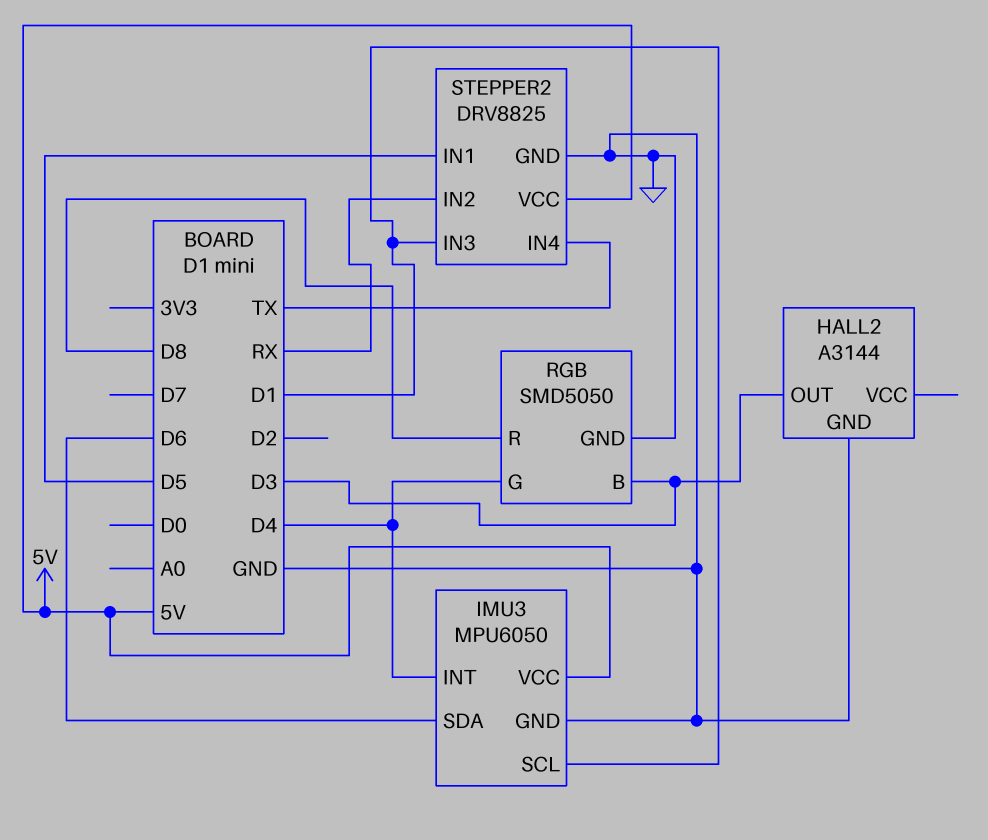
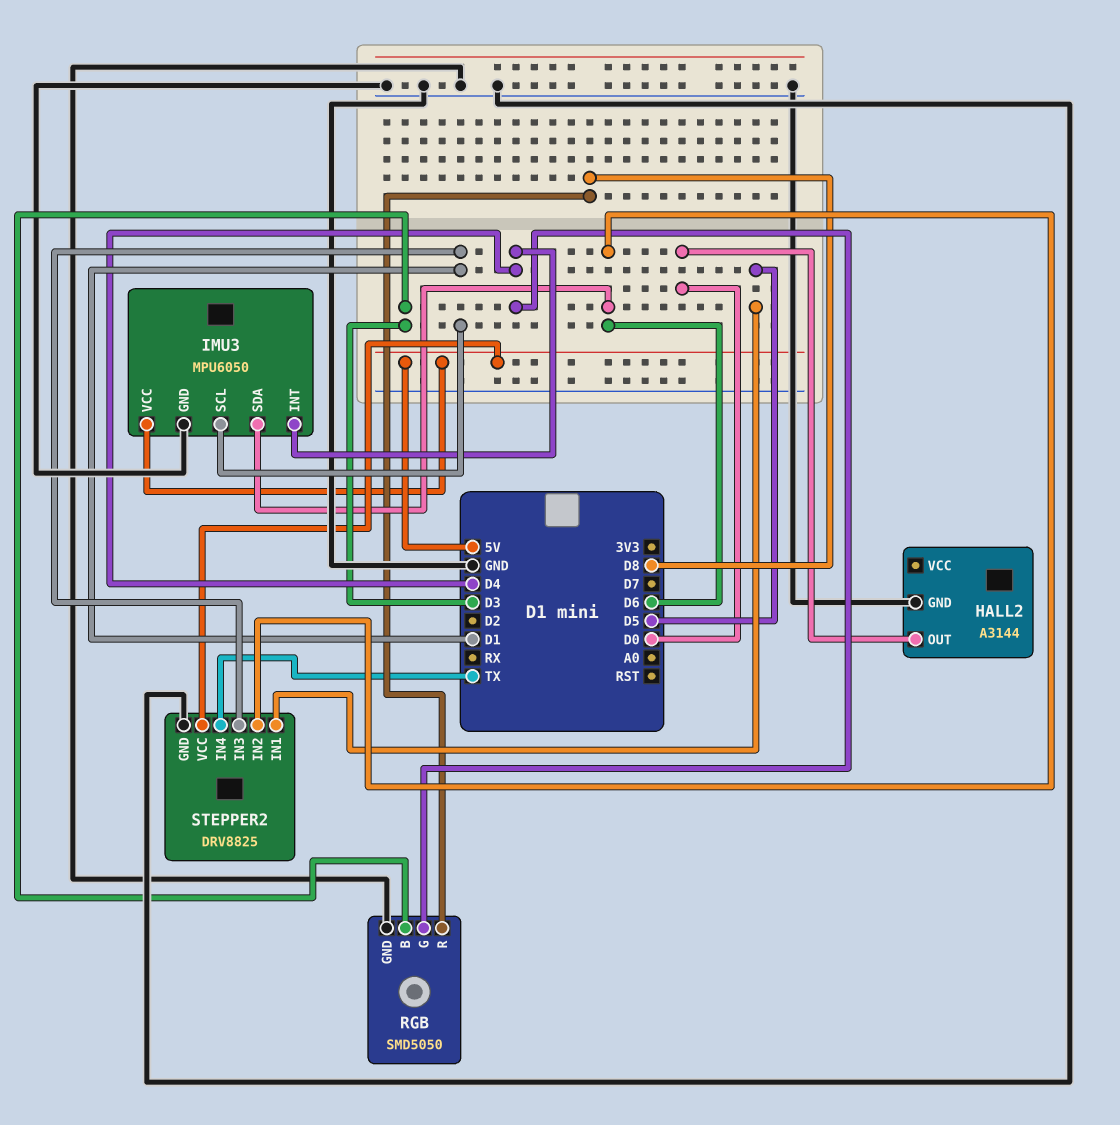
HALL2 pin OUT: D3 -> D0
STEPPER2 pin IN2: RX -> D6

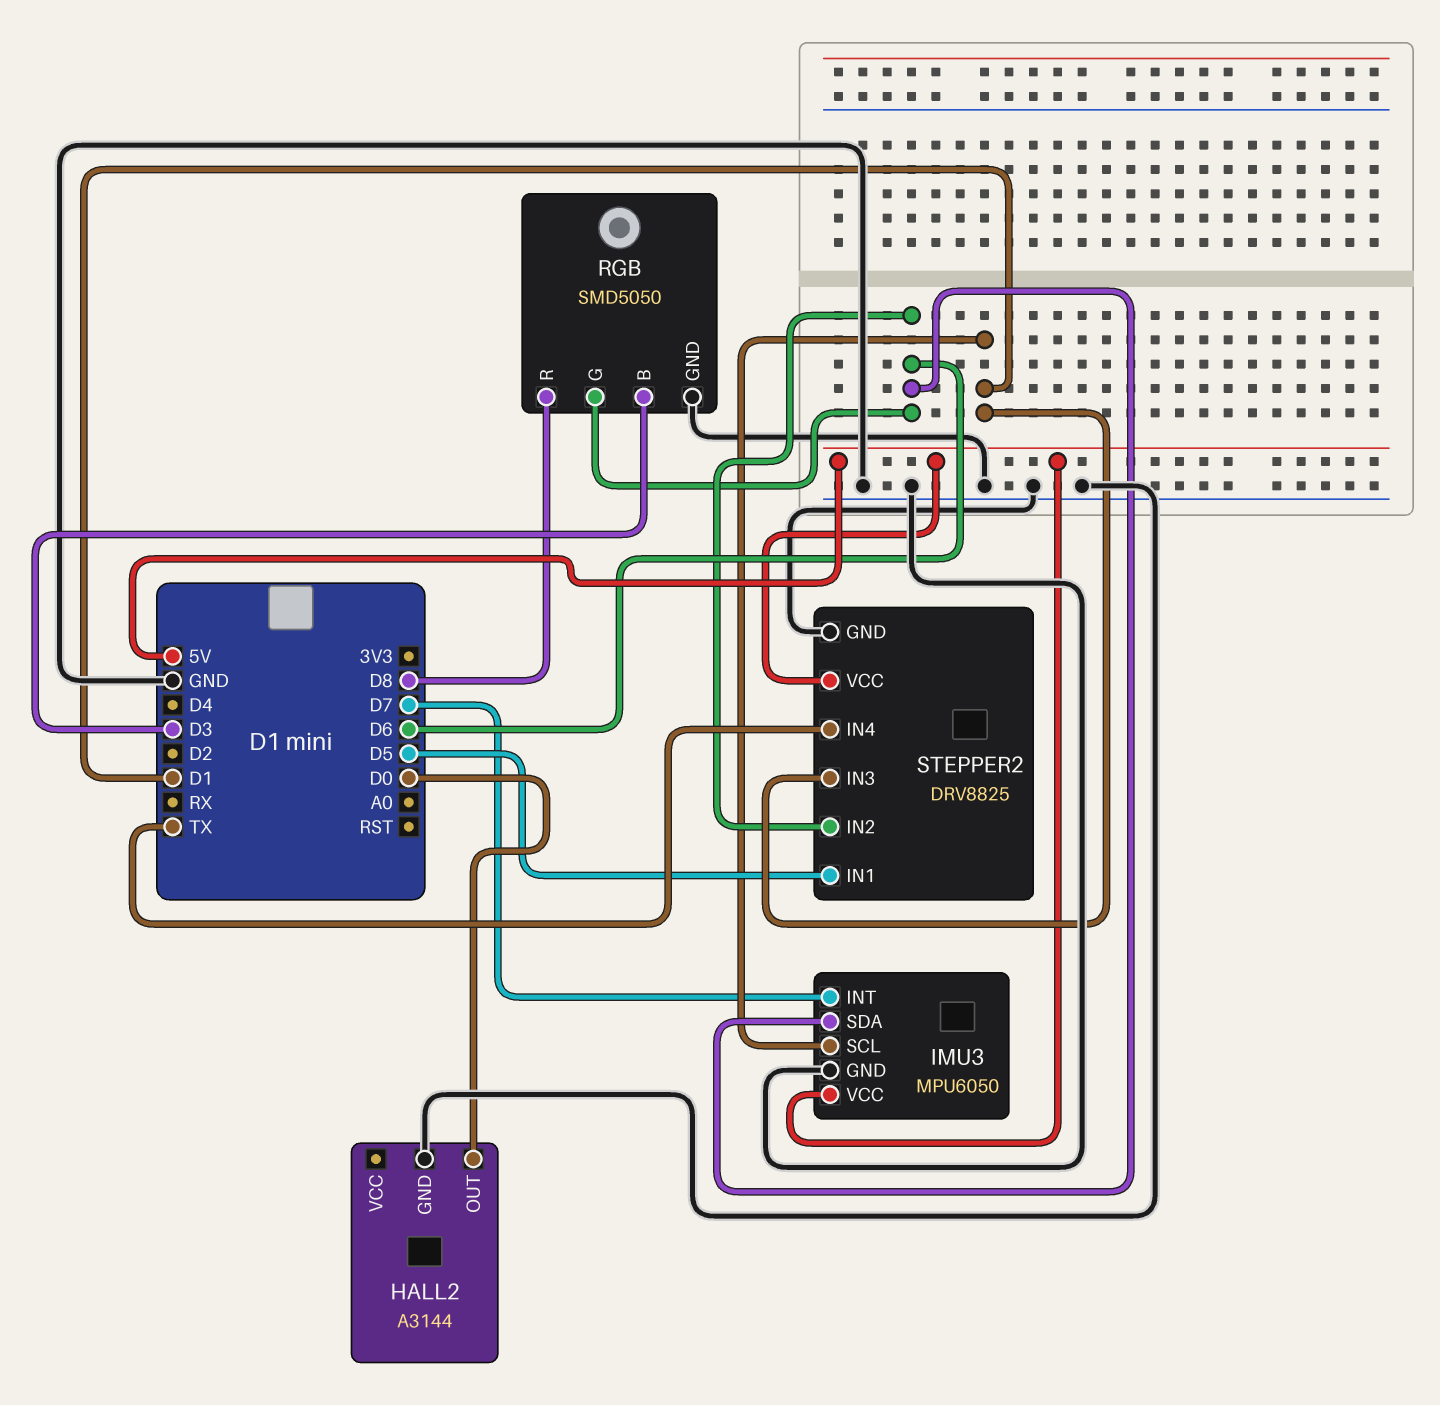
IMU3 pin INT: D4 -> D7
RGB pin G: D4 -> D6

